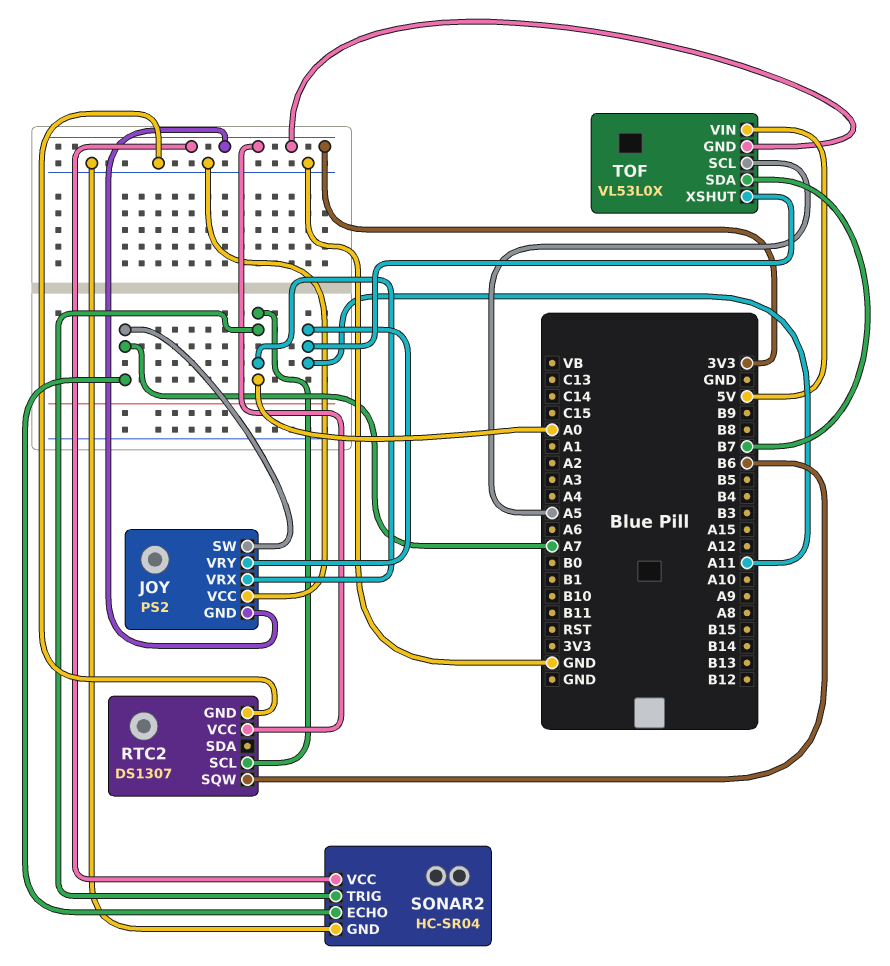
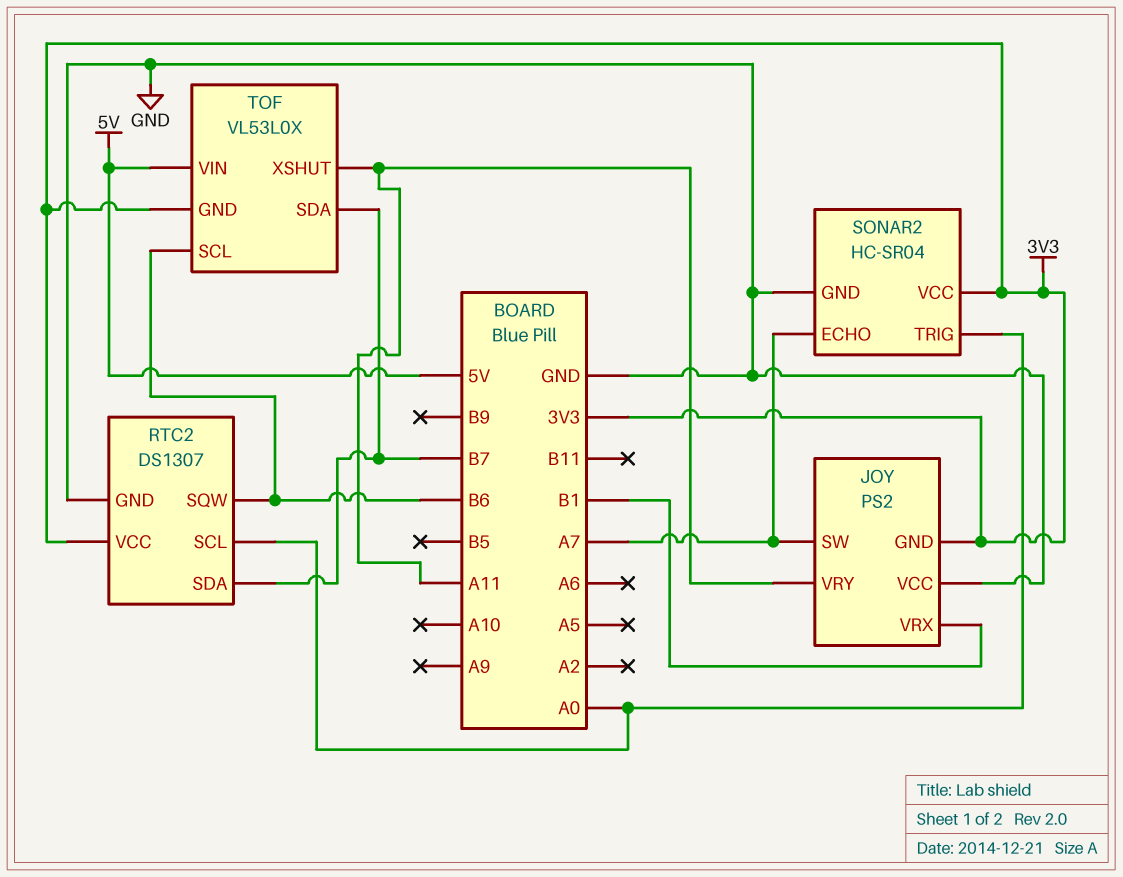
JOY pin VRX: A0 -> B1
RTC2 pin SDA: none -> B7
TOF pin SCL: A5 -> B6

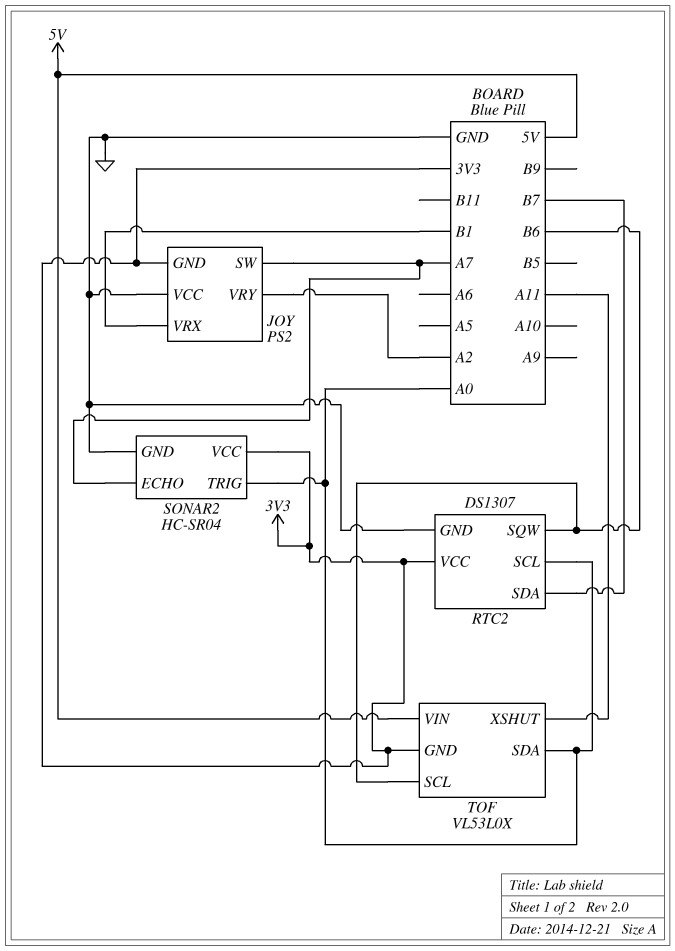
JOY pin VRY: A11 -> A2
TOF pin SDA: B7 -> A0

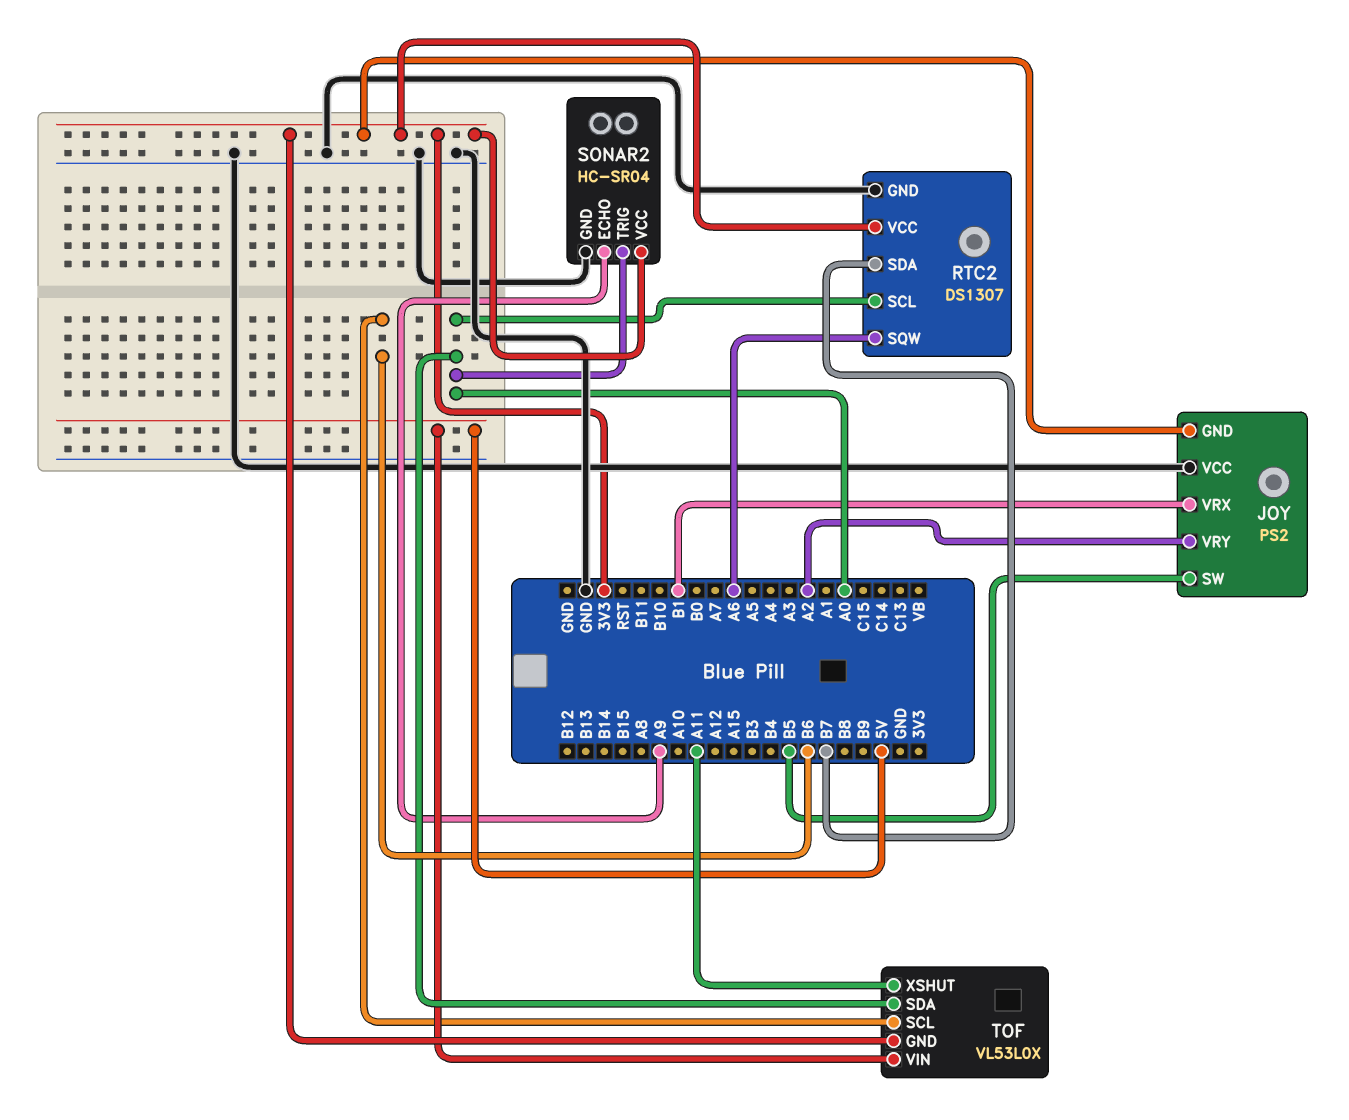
JOY pin SW: A7 -> B5
RTC2 pin SQW: B6 -> A6
SONAR2 pin ECHO: A7 -> A9

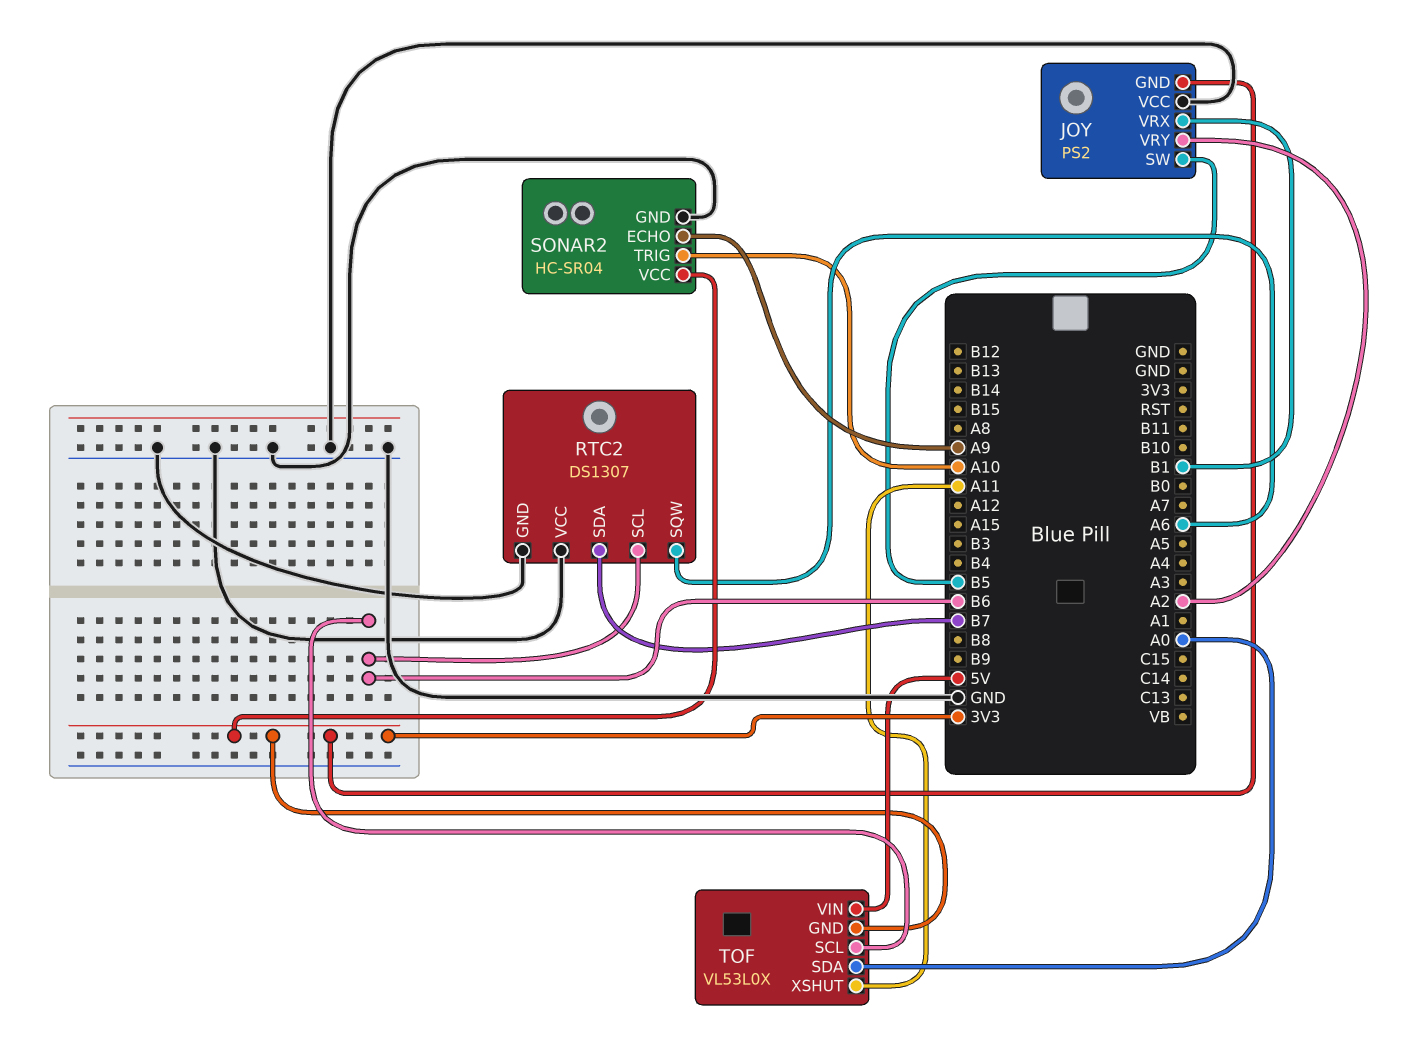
RTC2 pin SCL: A0 -> B6
RTC2 pin VCC: 3V3 -> GND
SONAR2 pin TRIG: A0 -> A10

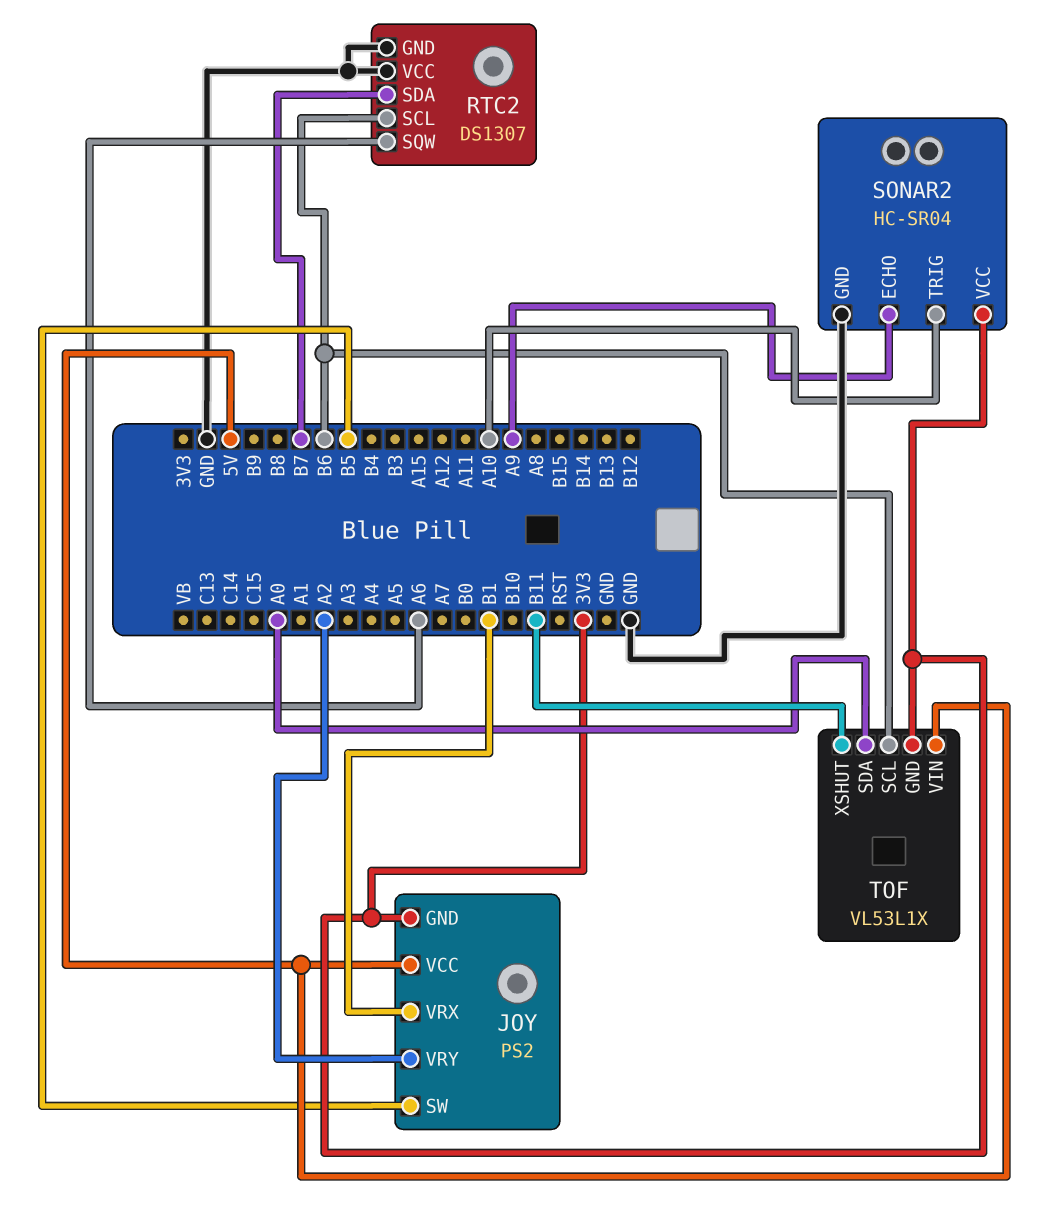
JOY pin VCC: GND -> 5V
TOF: VL53L0X -> VL53L1X
TOF pin XSHUT: A11 -> B11

